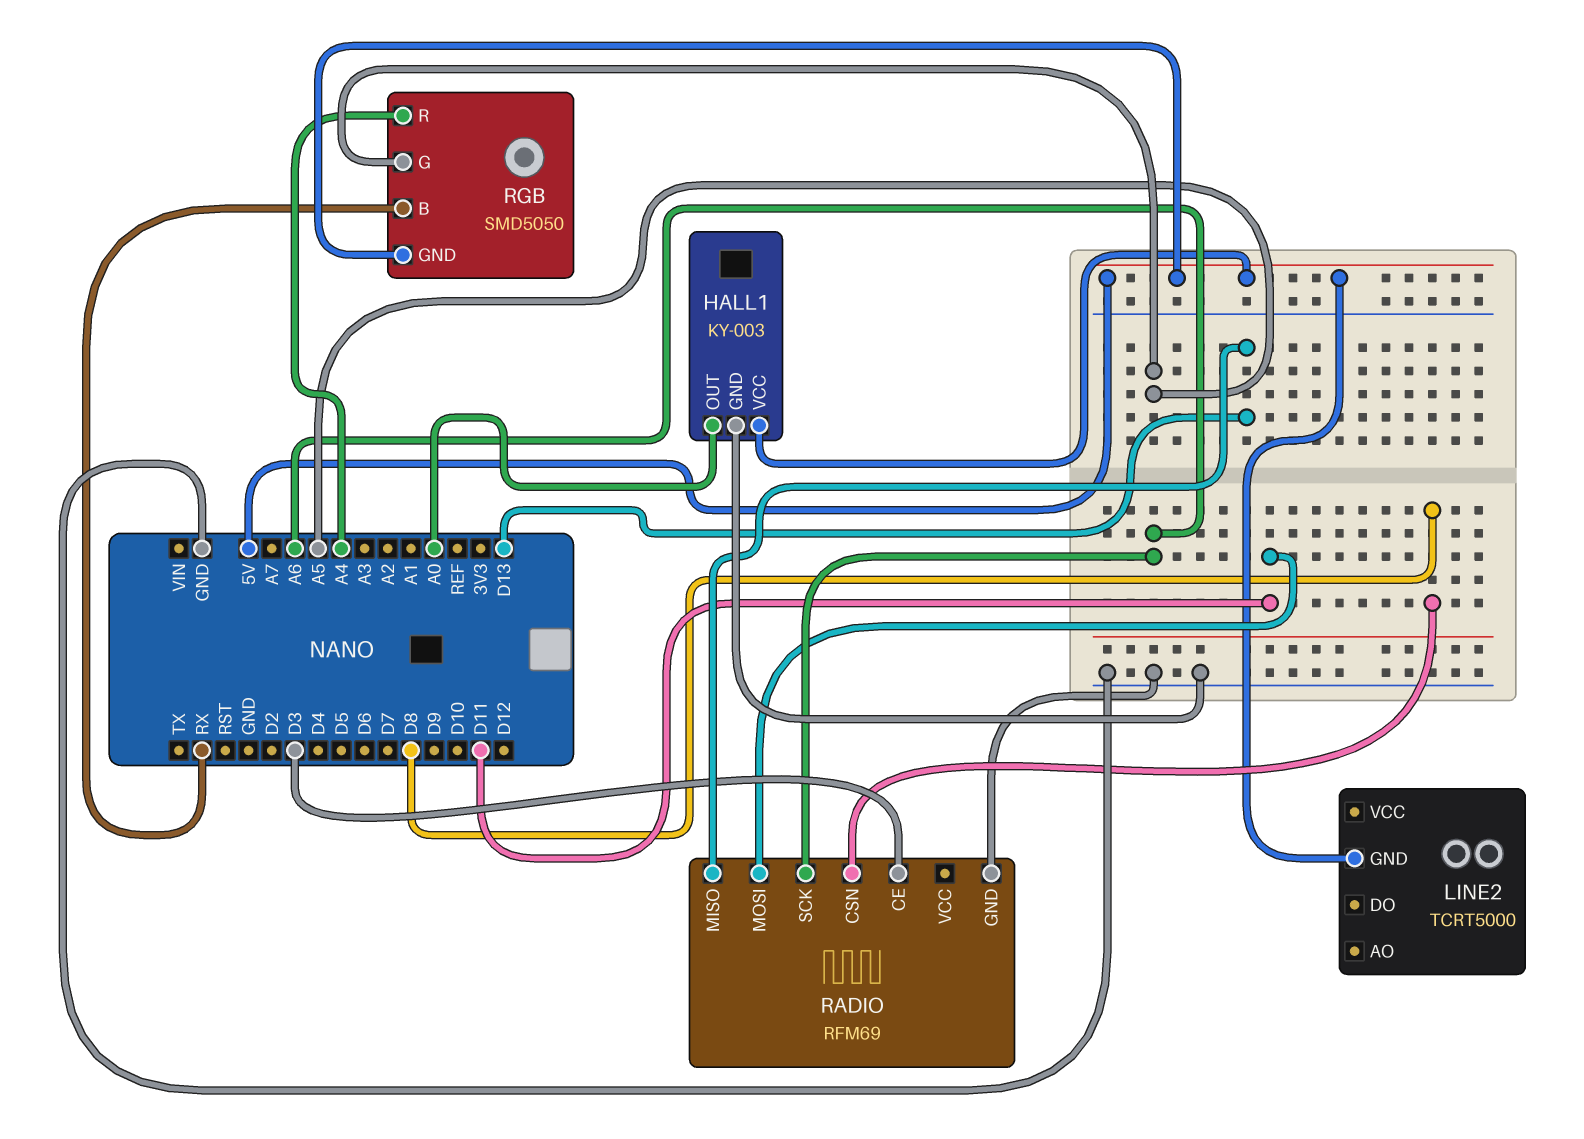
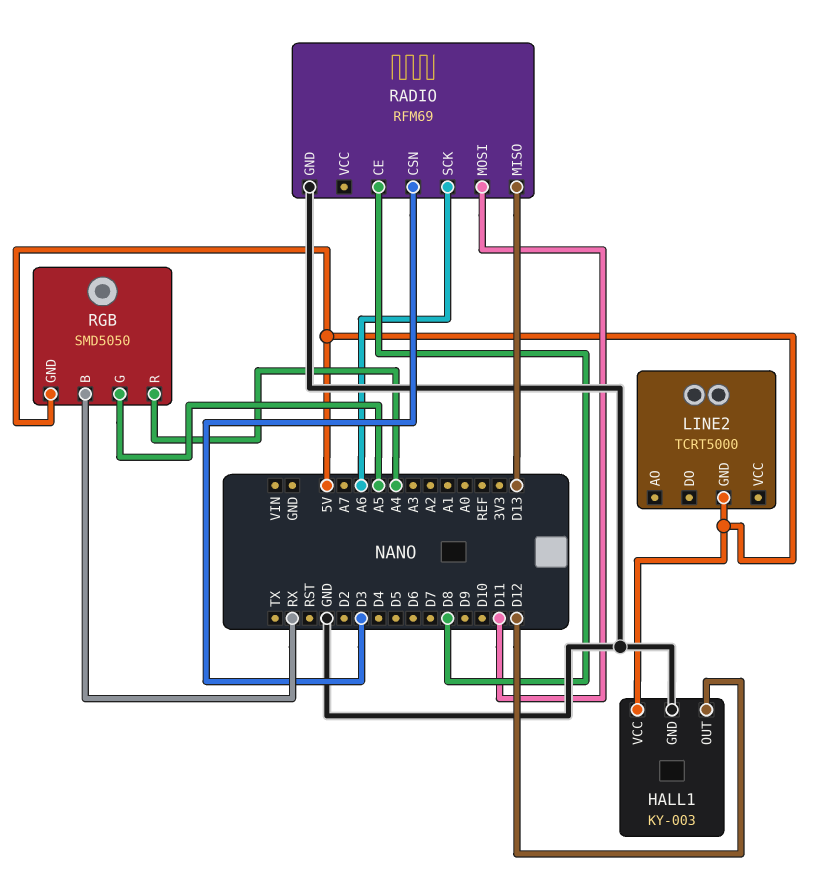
HALL1 pin OUT: A0 -> D12
RADIO pin CE: D3 -> D8
RADIO pin CSN: D8 -> D3

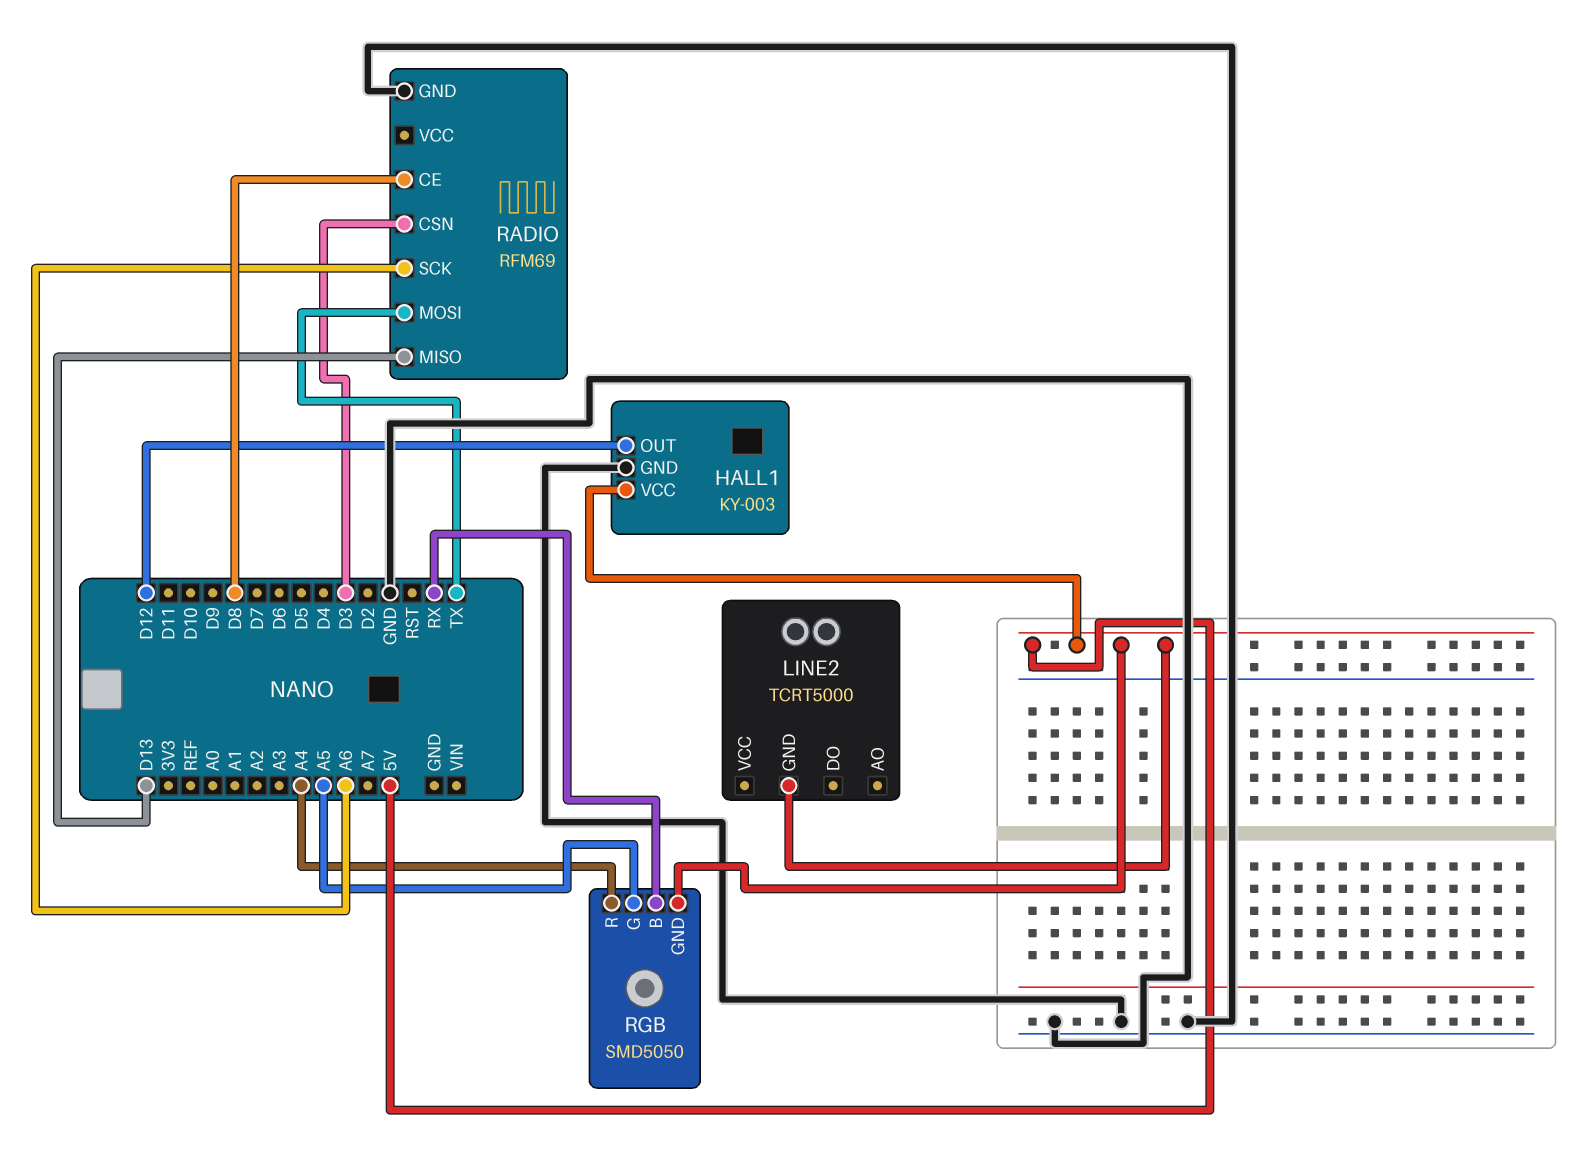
RADIO pin MOSI: D11 -> TX

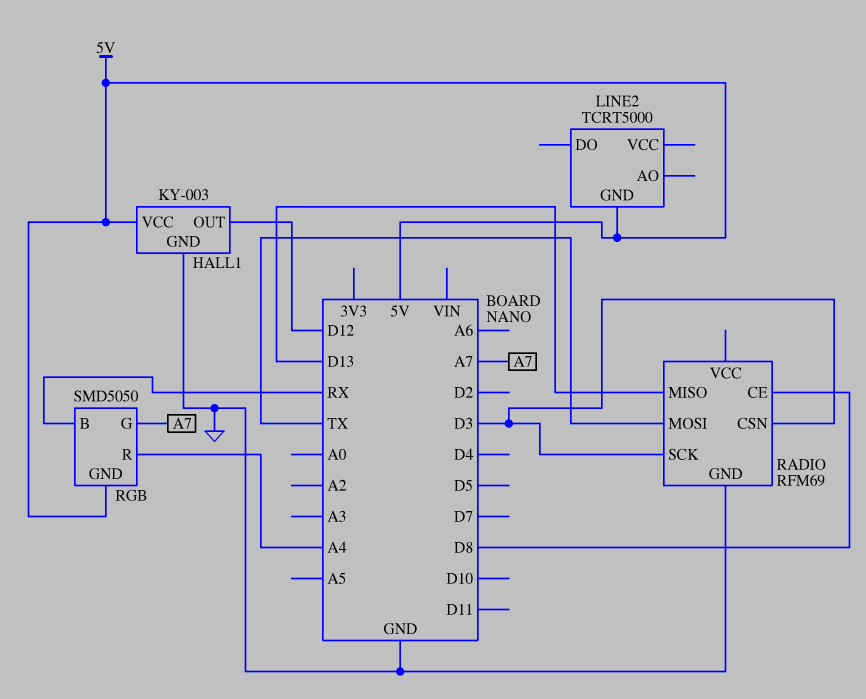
RADIO pin SCK: A6 -> D3
RGB pin G: A5 -> A7

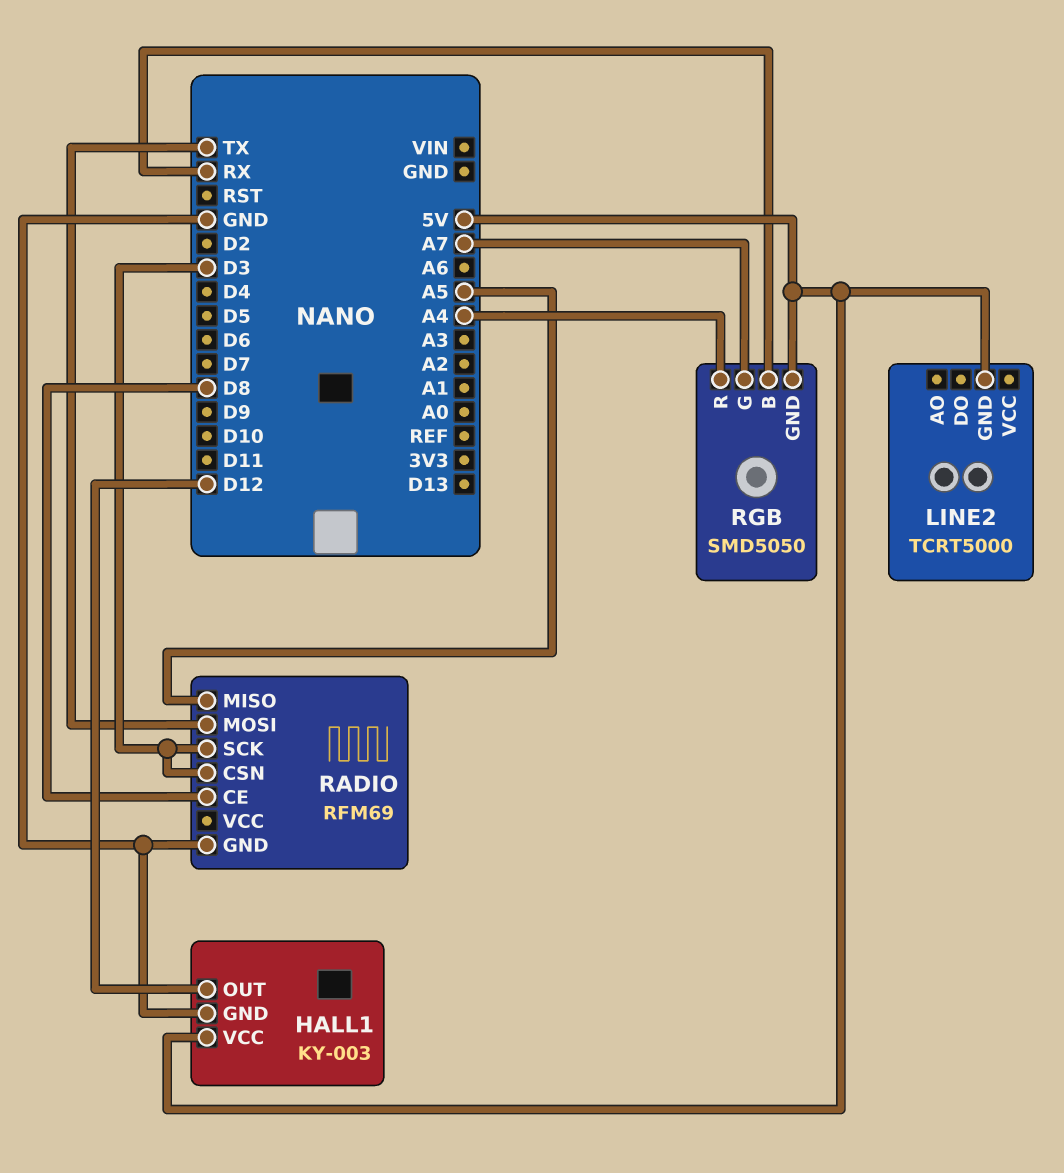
RADIO pin MISO: D13 -> A5

